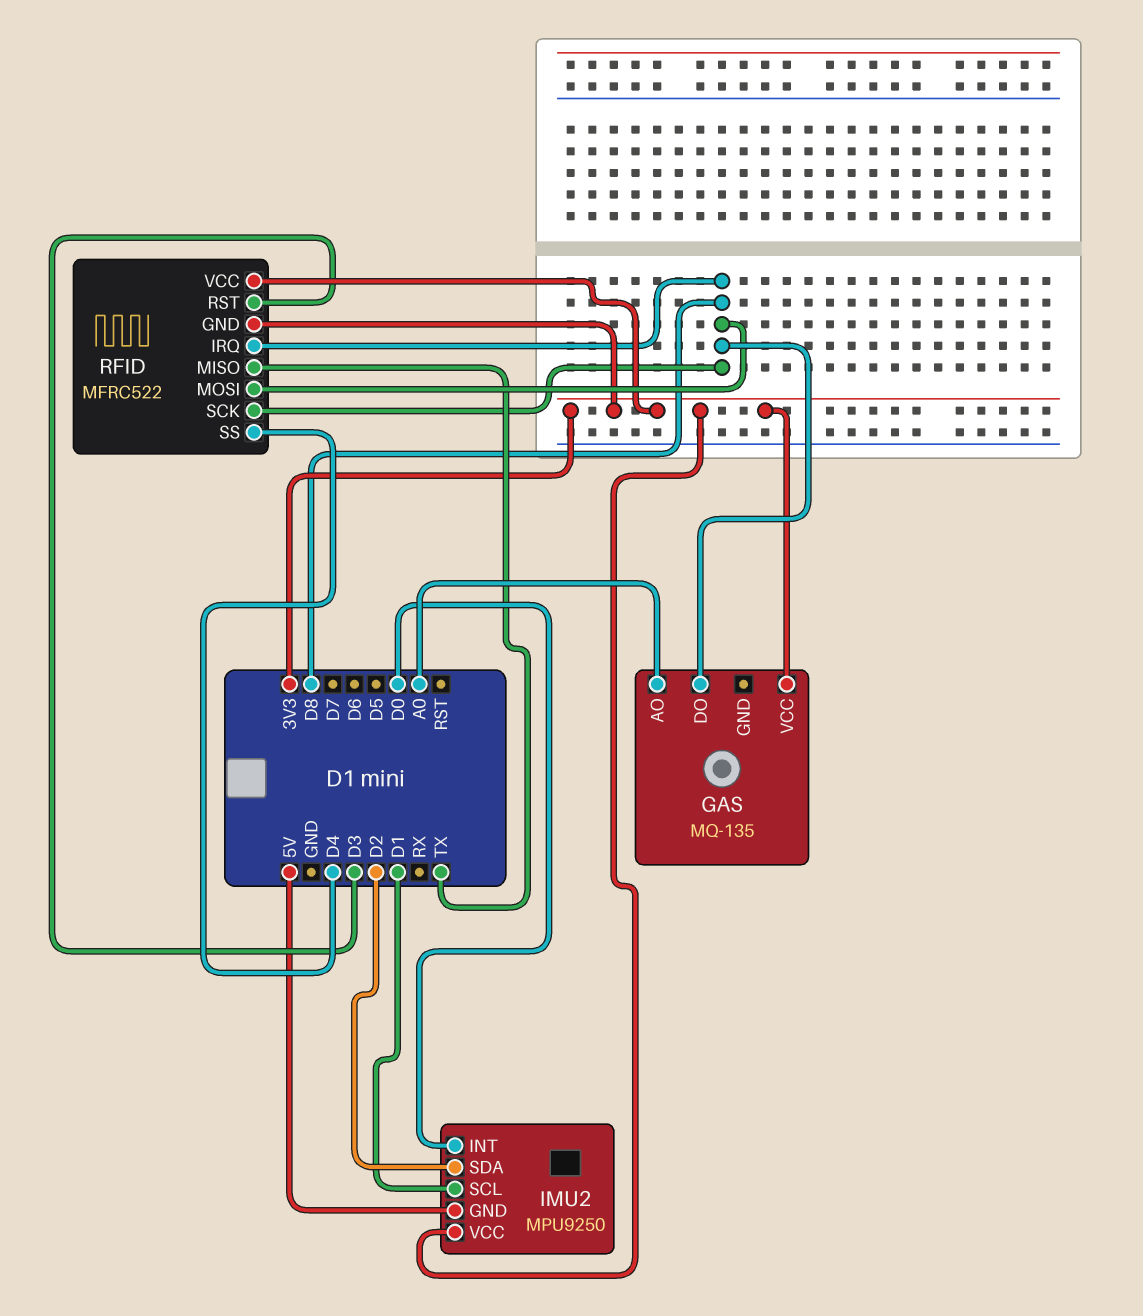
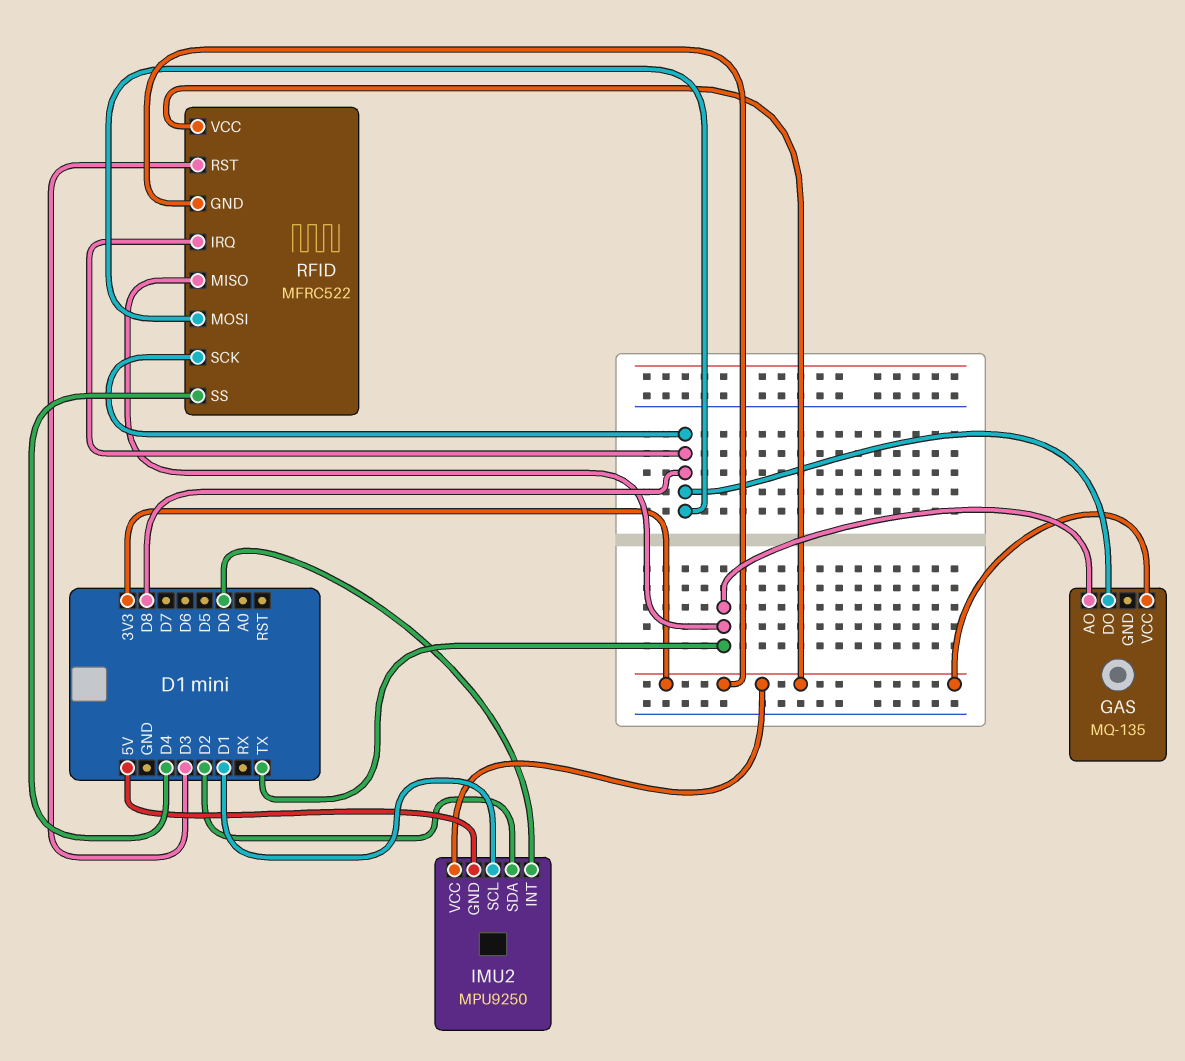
GAS pin AO: A0 -> TX

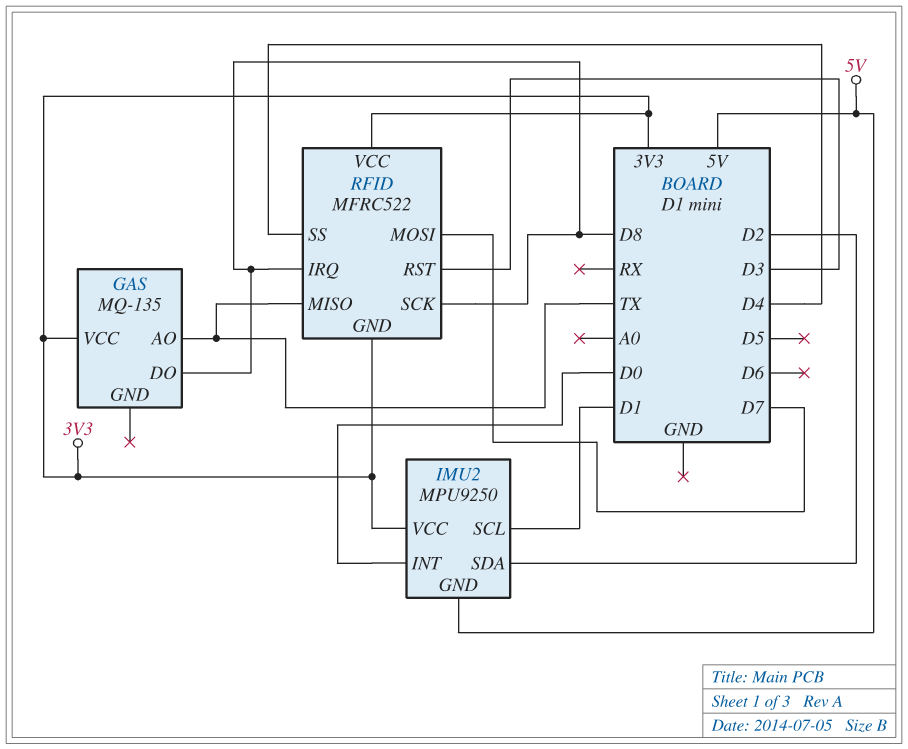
RFID pin MOSI: D8 -> D7

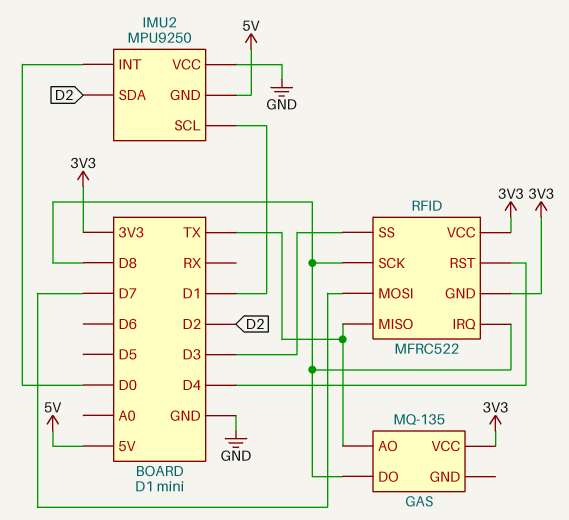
IMU2 pin VCC: 3V3 -> GND
RFID pin RST: D3 -> D4
RFID pin SS: D4 -> D3

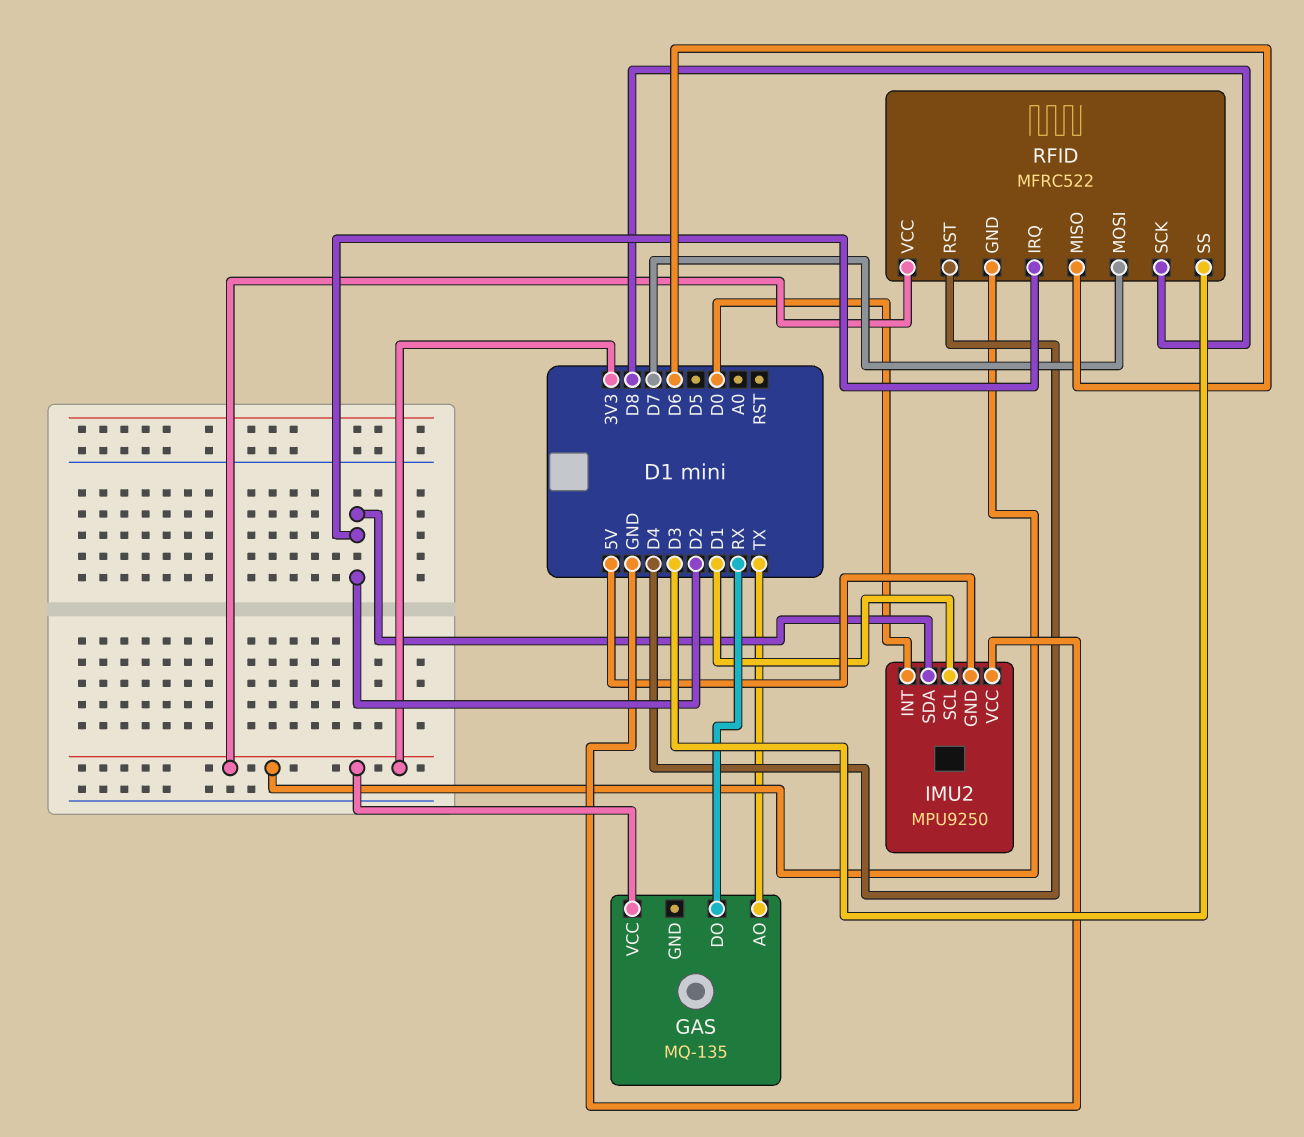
GAS pin DO: D8 -> RX
RFID pin IRQ: D8 -> D2
RFID pin MISO: TX -> D6

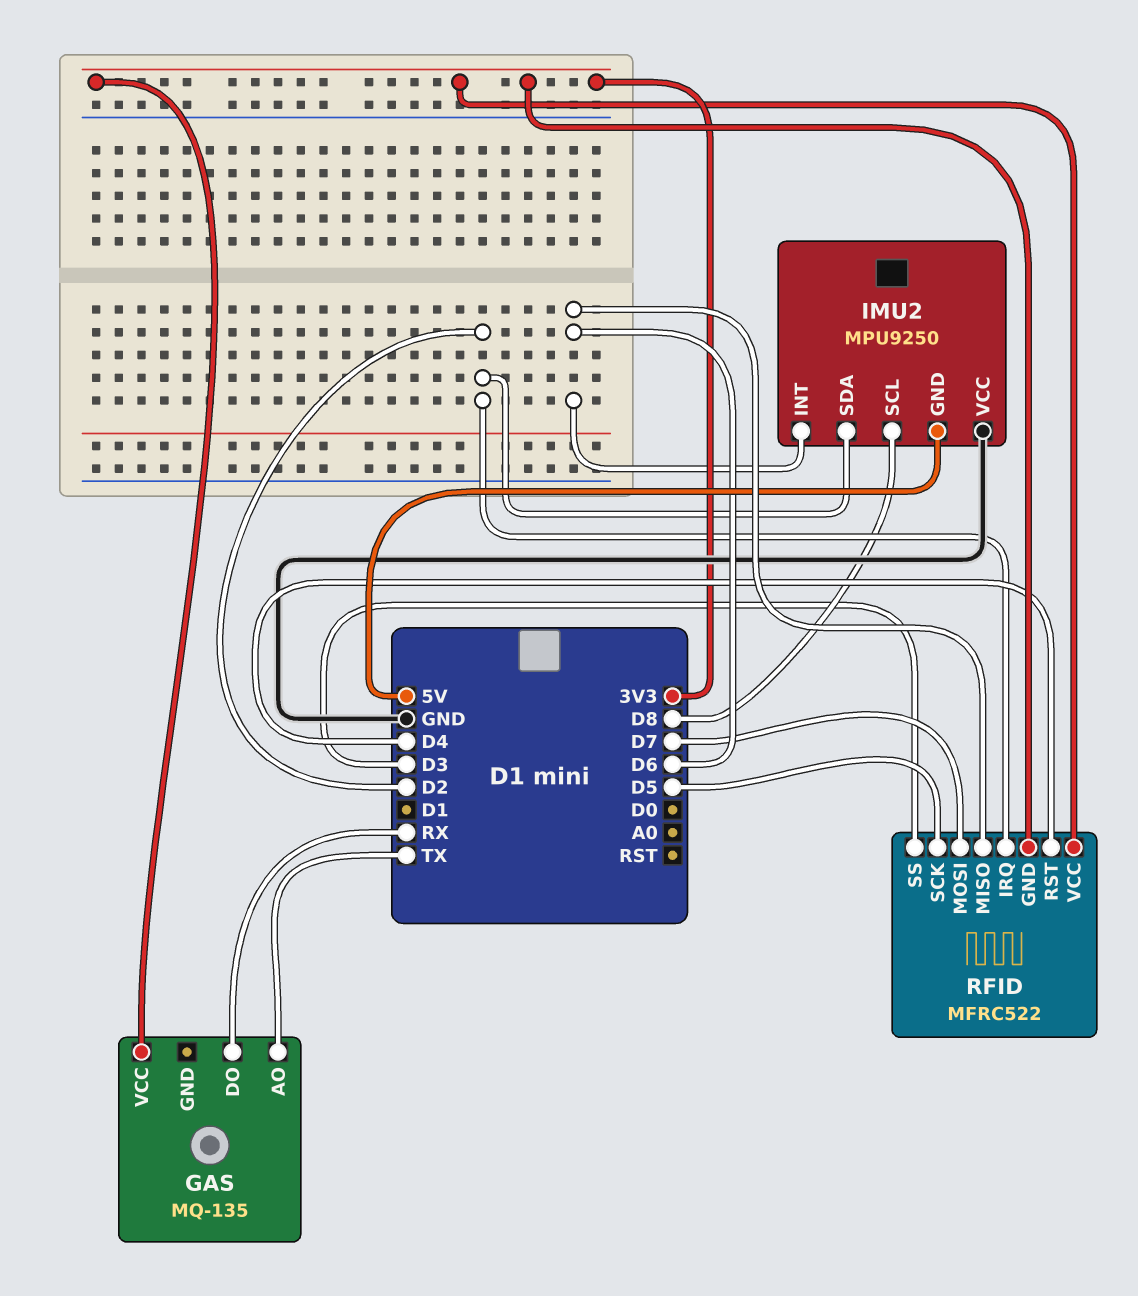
IMU2 pin INT: D0 -> D6
IMU2 pin SCL: D1 -> D8
RFID pin SCK: D8 -> D5

